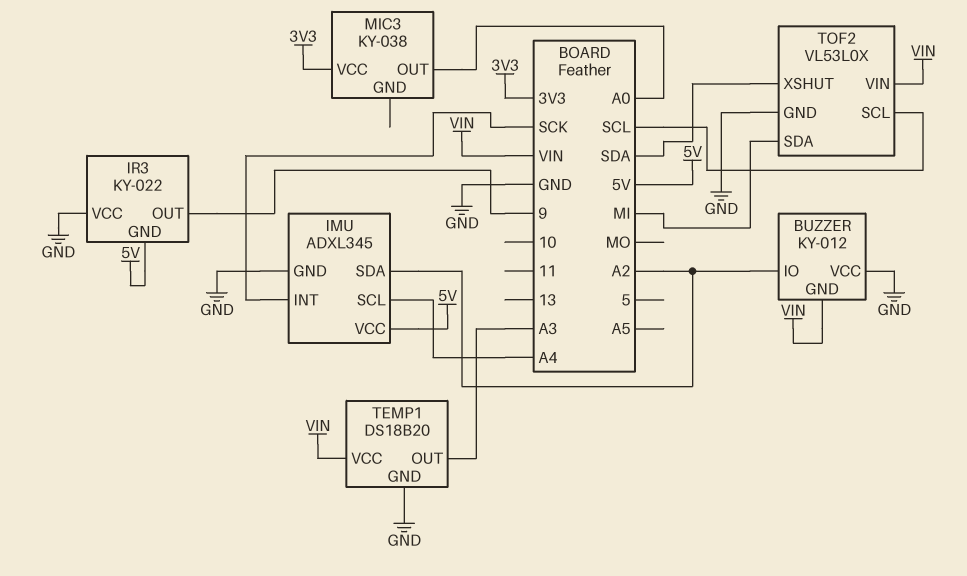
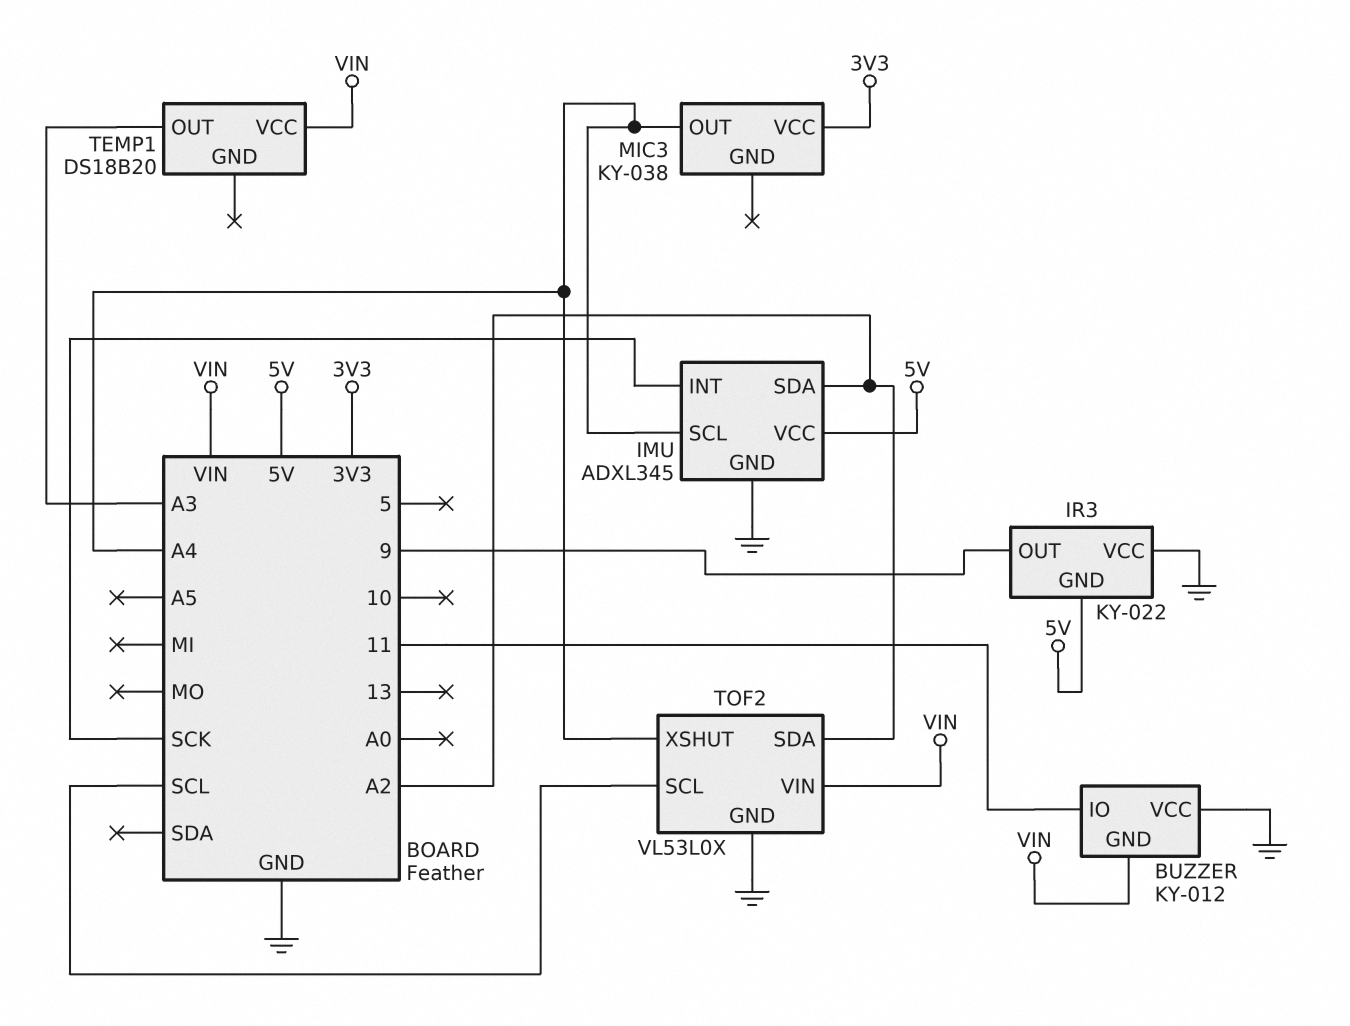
BUZZER pin IO: A2 -> 11
MIC3 pin OUT: A0 -> A4
TEMP1 pin GND: GND -> none
TOF2 pin SDA: MI -> A2
TOF2 pin XSHUT: SDA -> A4

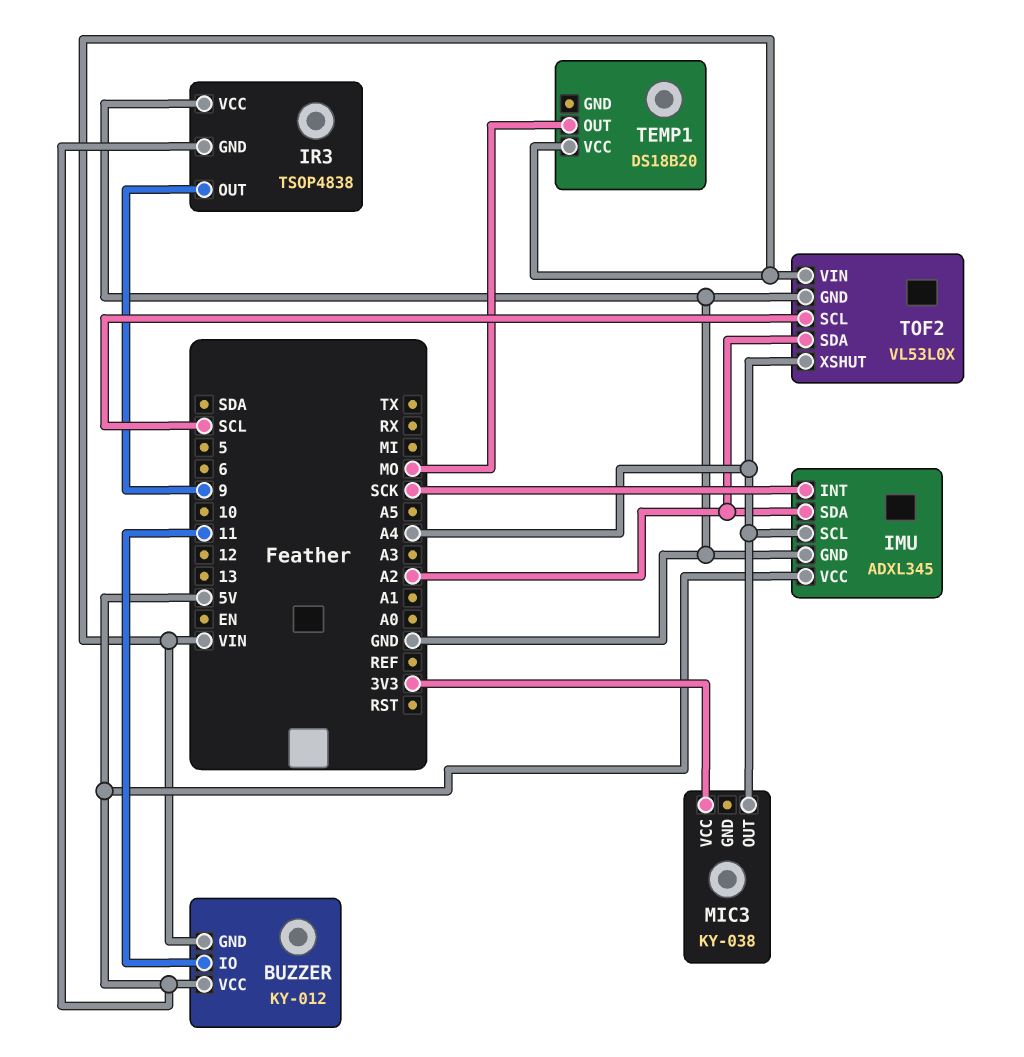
BUZZER pin VCC: GND -> 5V
IR3: KY-022 -> TSOP4838
TEMP1 pin OUT: A3 -> MO

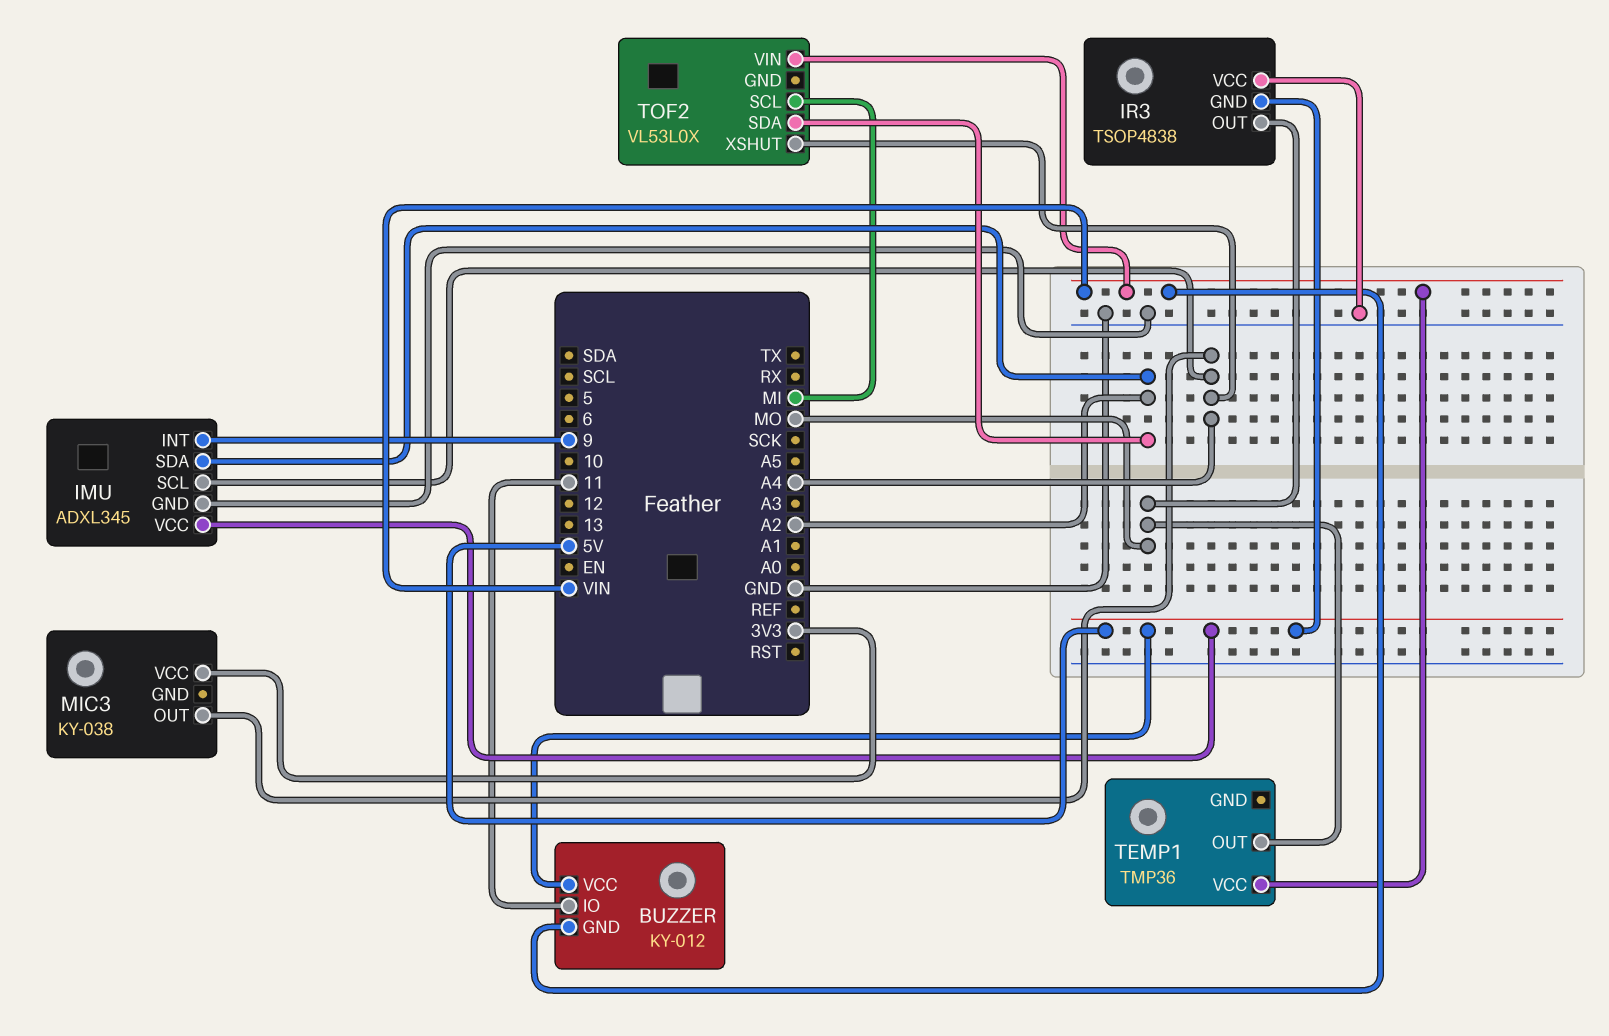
IMU pin INT: SCK -> 9
IR3 pin OUT: 9 -> MO
TEMP1: DS18B20 -> TMP36
TOF2 pin GND: GND -> none
TOF2 pin SCL: SCL -> MI

